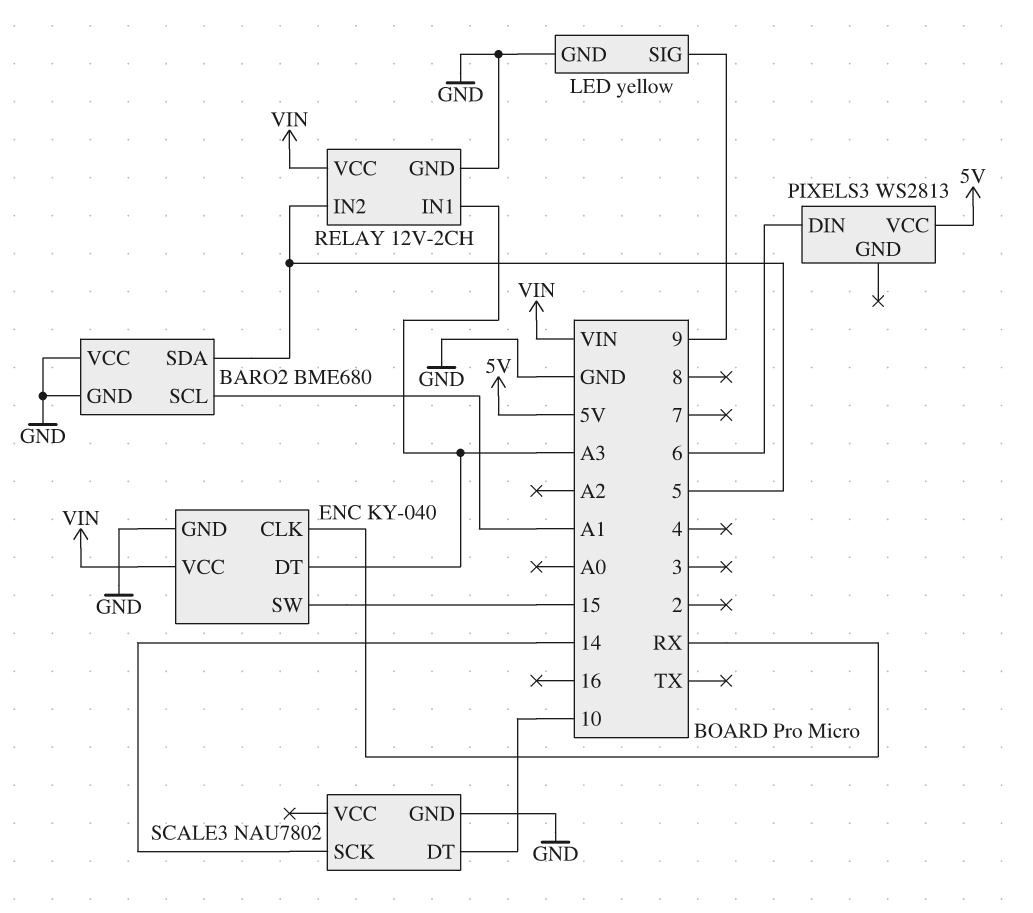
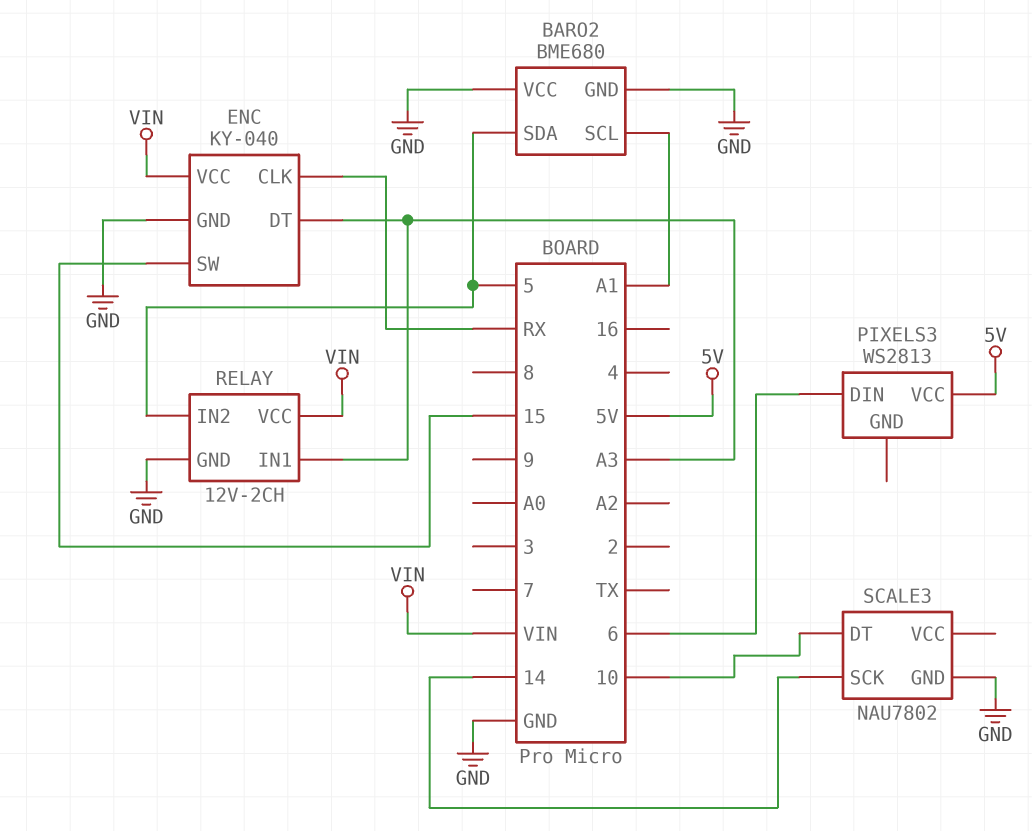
LED: yellow -> none
LED pin GND: GND -> none
LED pin SIG: 9 -> none

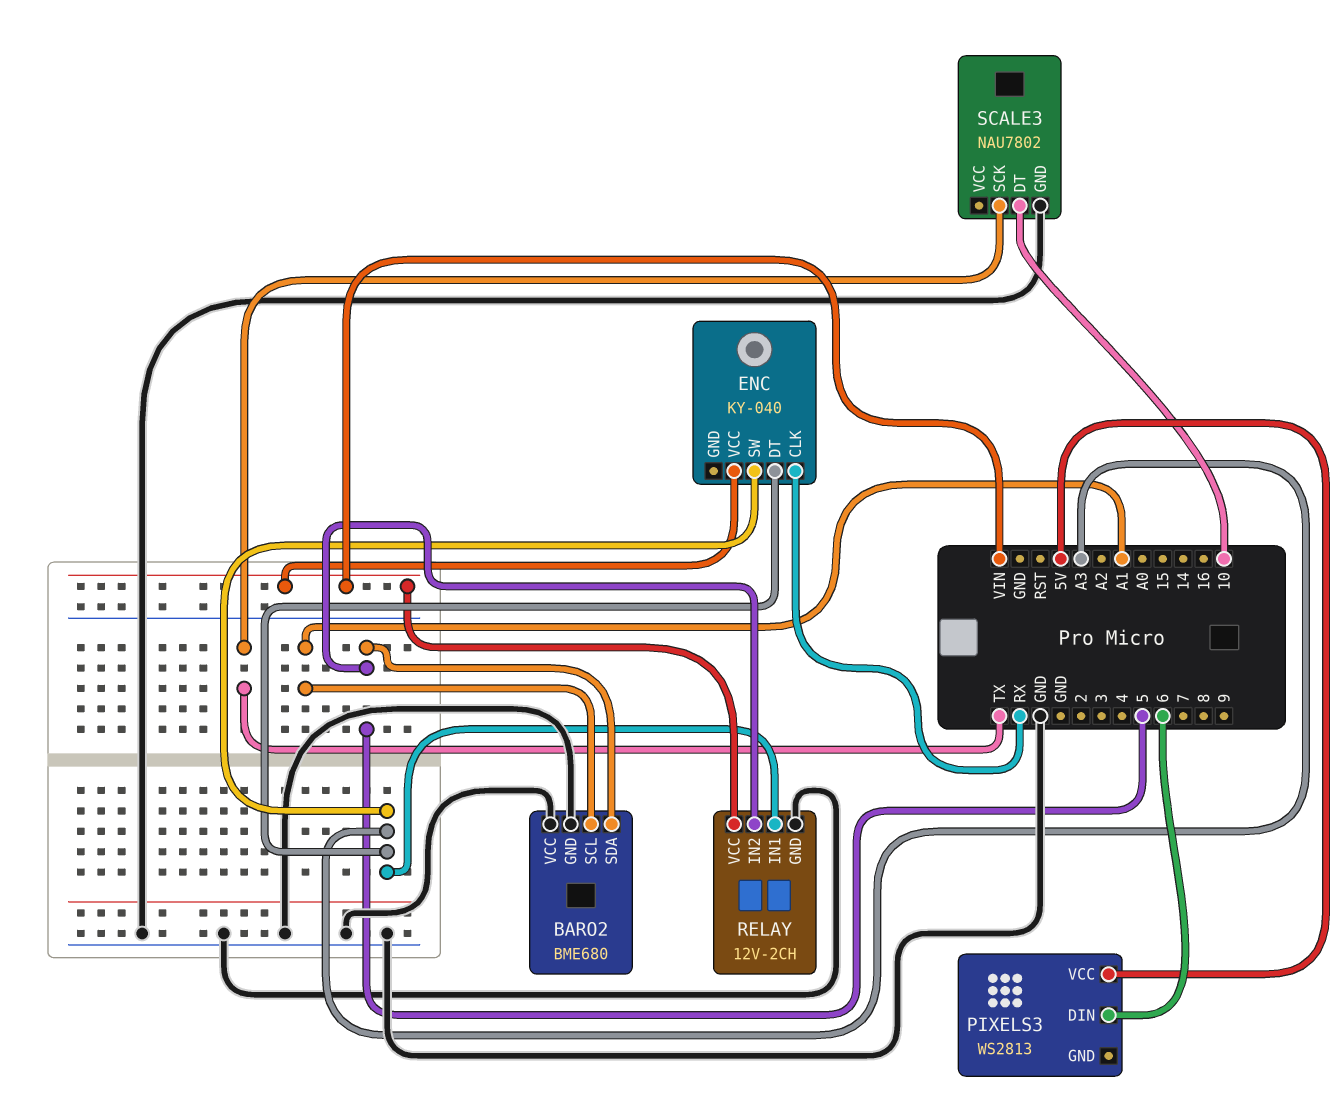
ENC pin GND: GND -> none
ENC pin SW: 15 -> A3
SCALE3 pin SCK: 14 -> TX

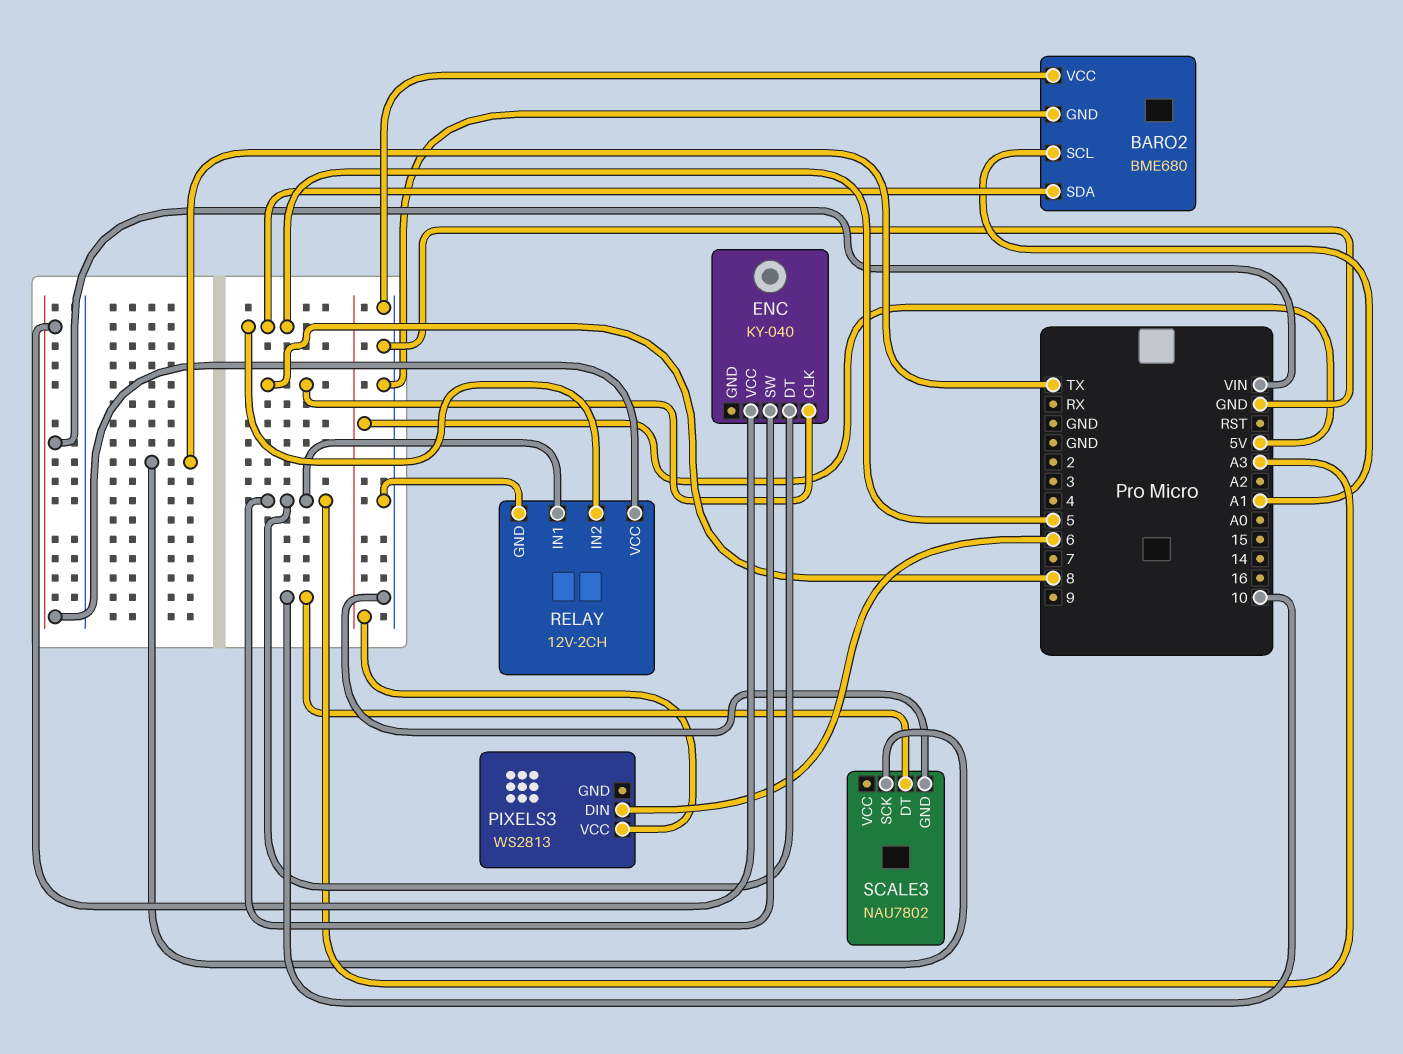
ENC pin CLK: RX -> 8

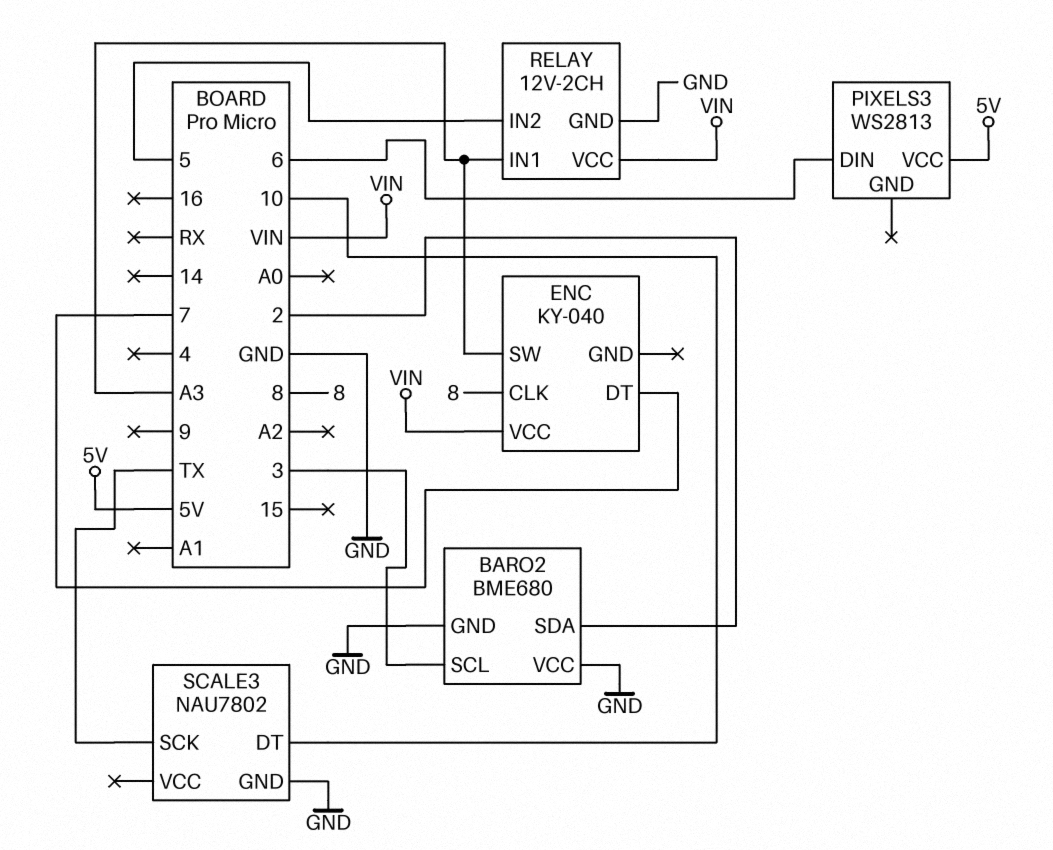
BARO2 pin SCL: A1 -> 3
BARO2 pin SDA: 5 -> 2
ENC pin DT: A3 -> 7

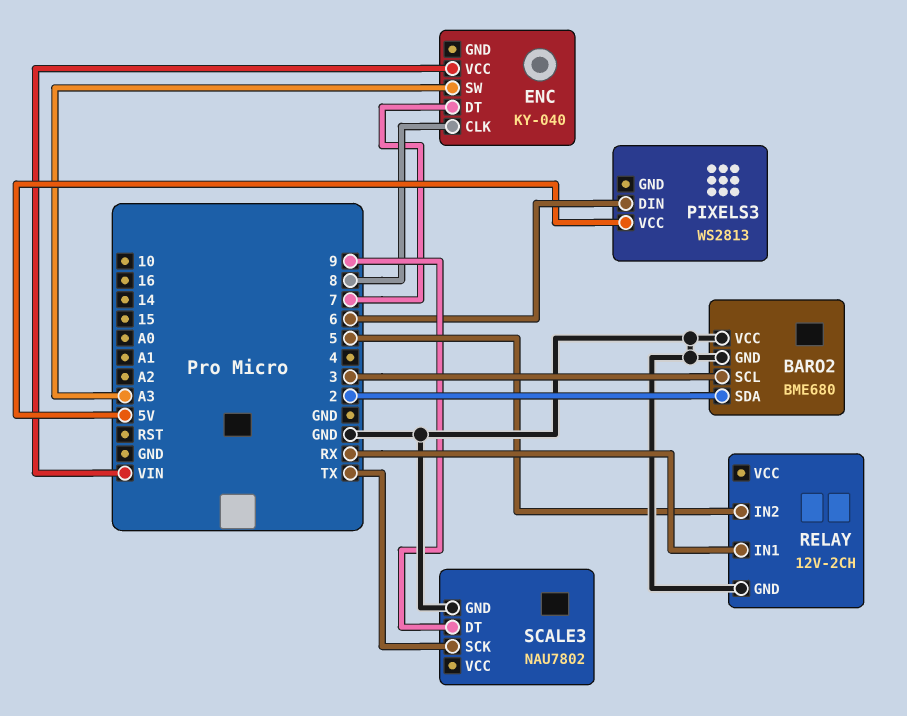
RELAY pin IN1: A3 -> RX
RELAY pin VCC: VIN -> none
SCALE3 pin DT: 10 -> 9

